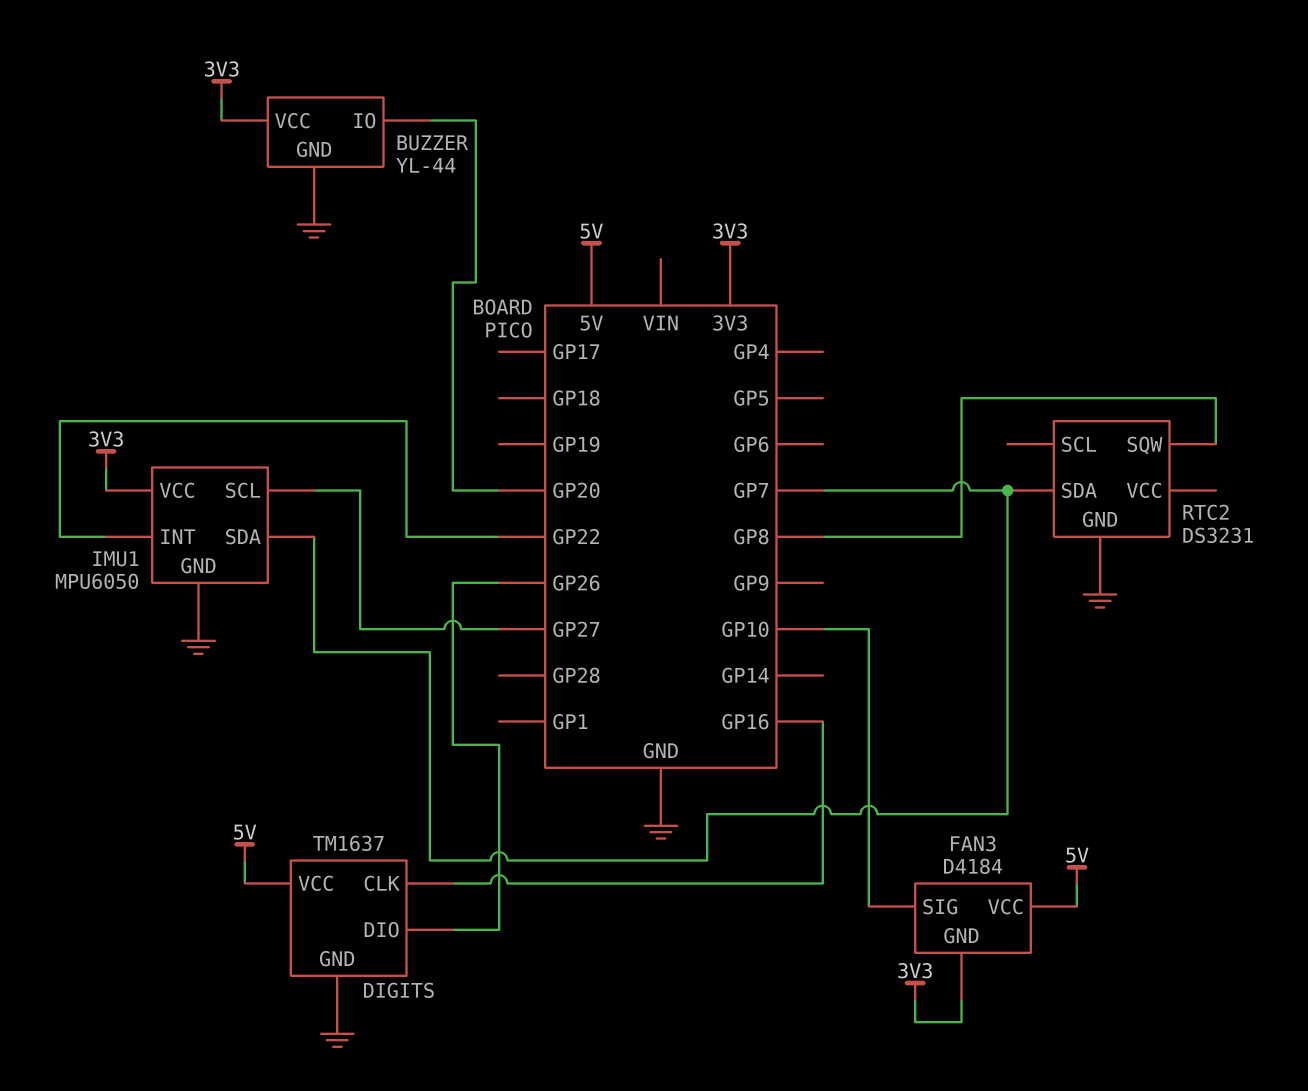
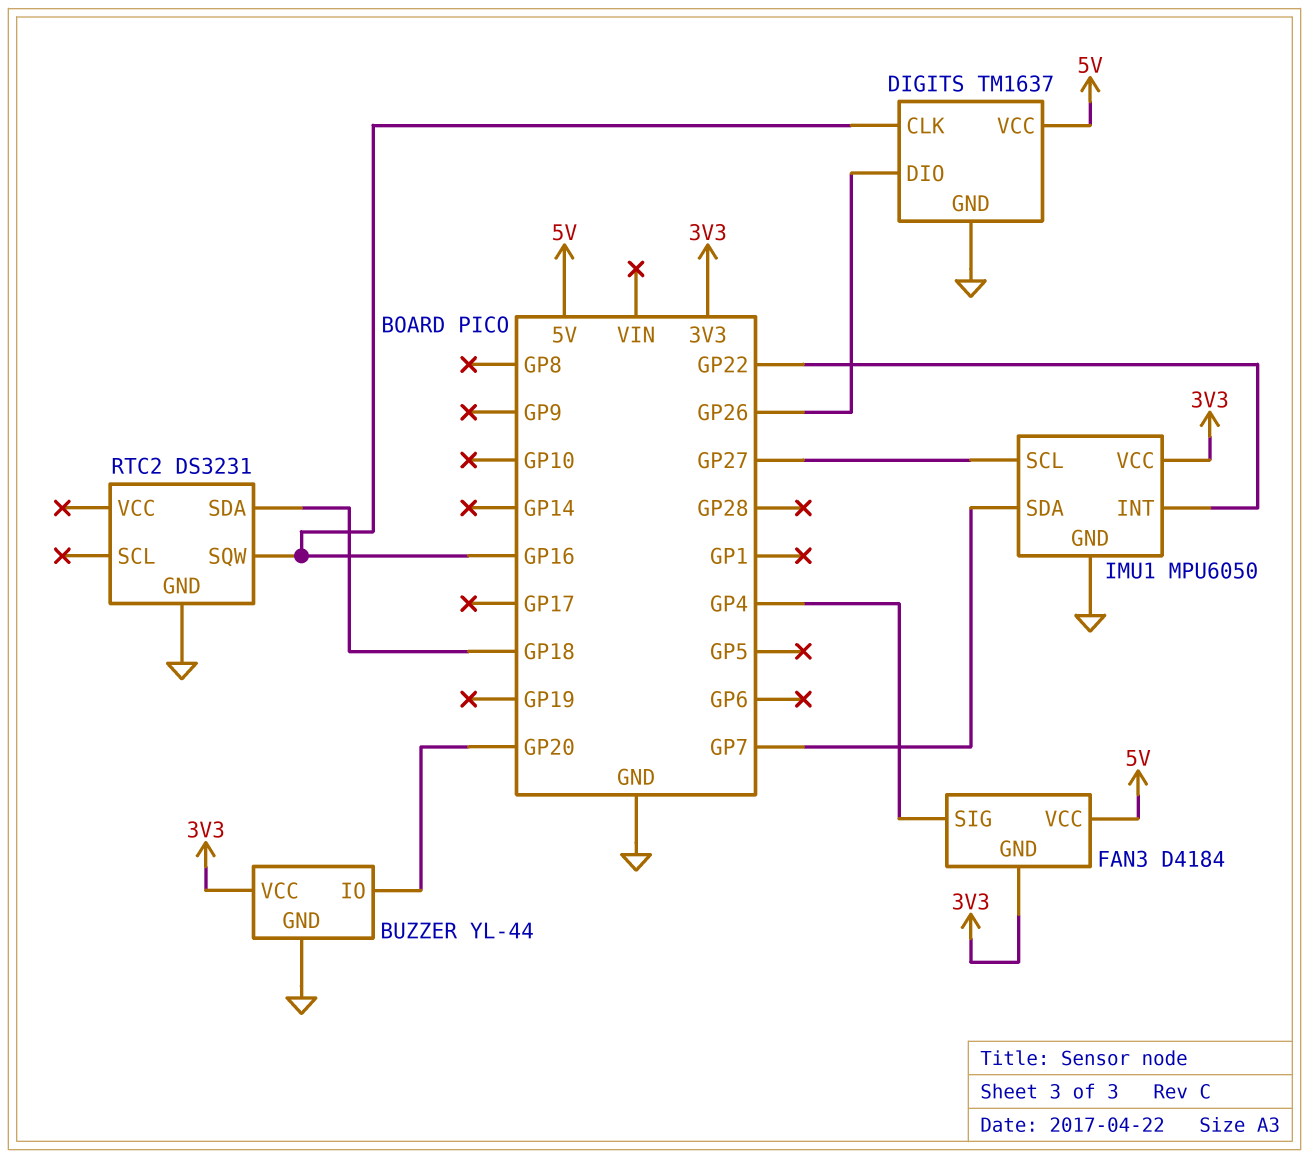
FAN3 pin SIG: GP10 -> GP4
RTC2 pin SDA: GP7 -> GP18
RTC2 pin SQW: GP8 -> GP16

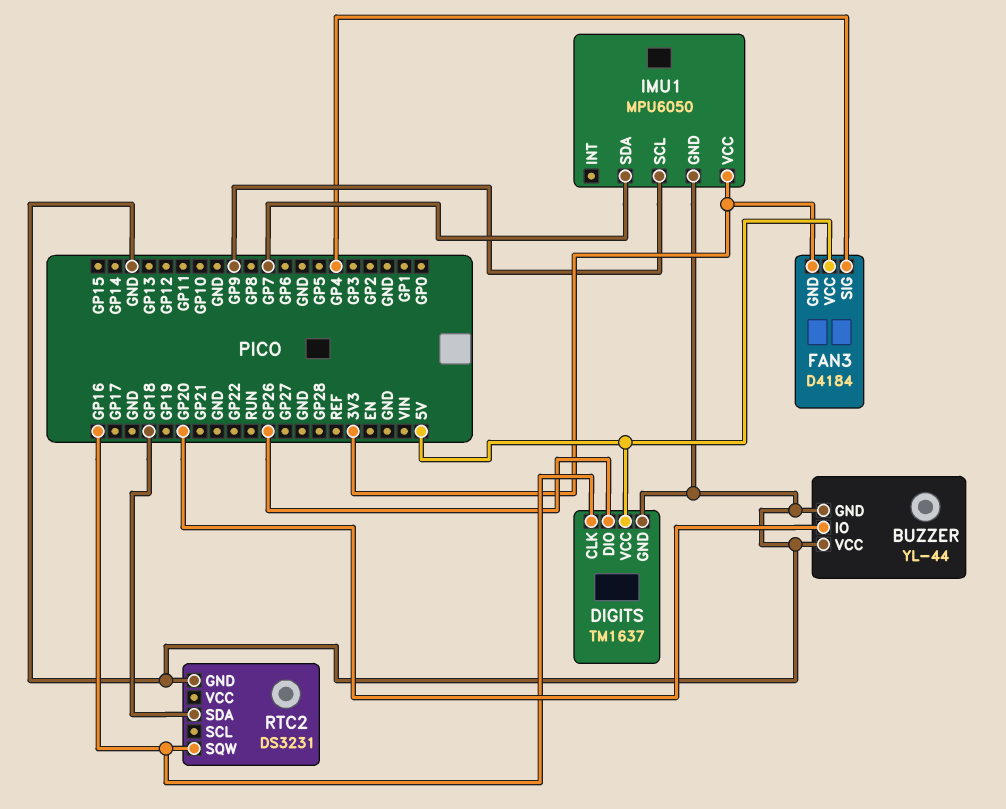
BUZZER pin VCC: 3V3 -> GND
IMU1 pin INT: GP22 -> none
IMU1 pin SCL: GP27 -> GP9

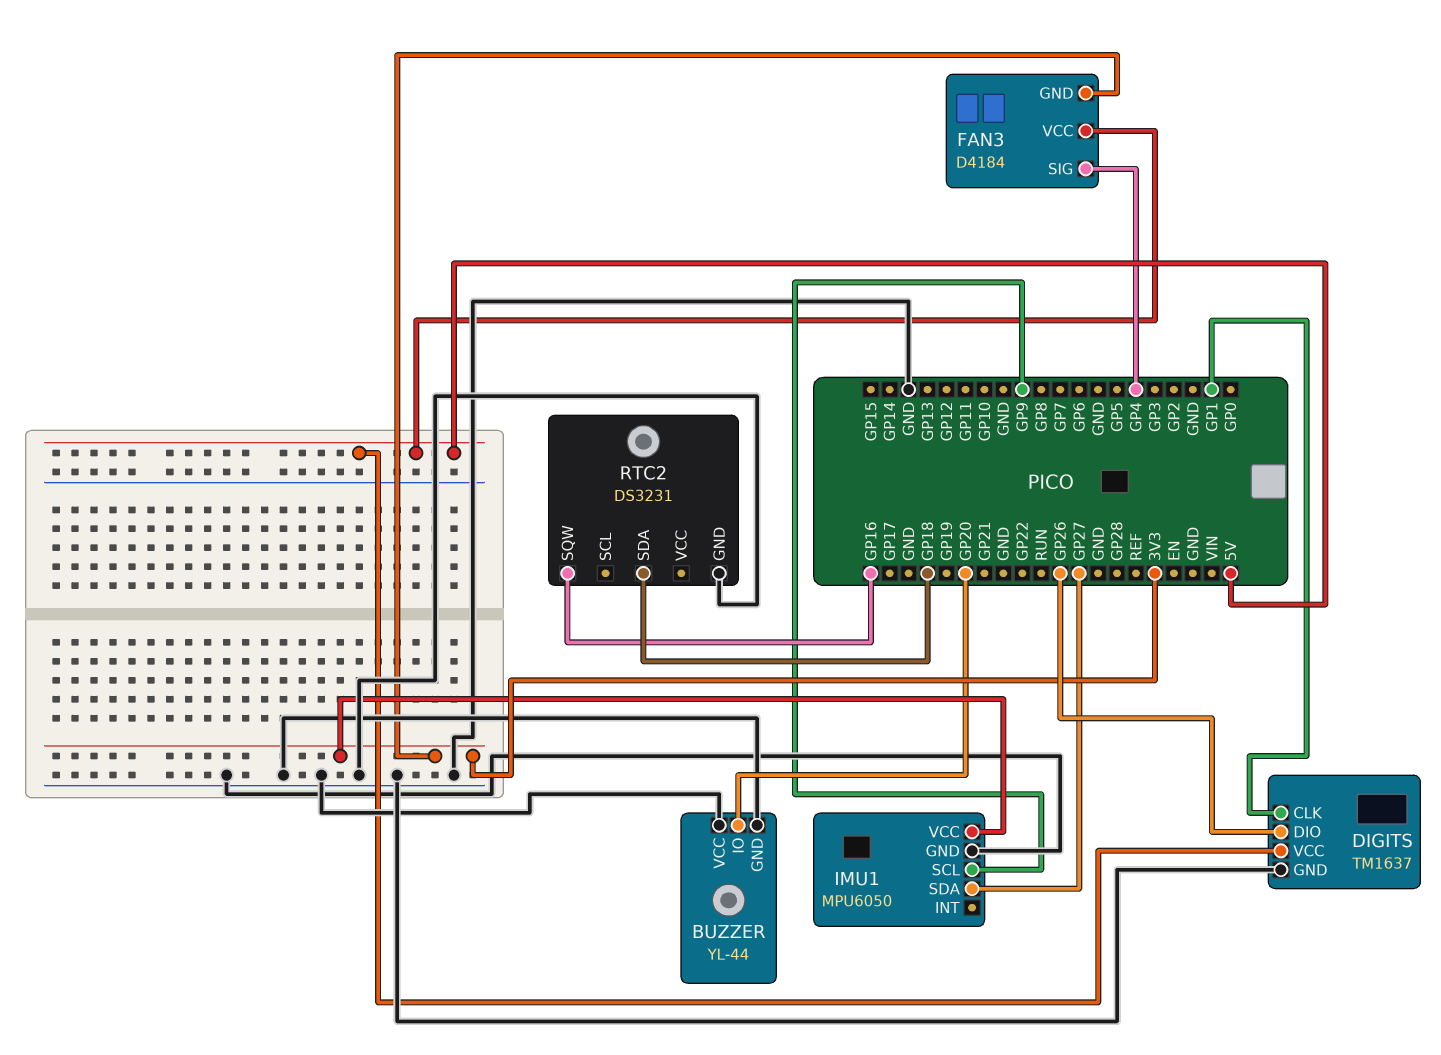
DIGITS pin CLK: GP16 -> GP1
IMU1 pin SDA: GP7 -> GP27

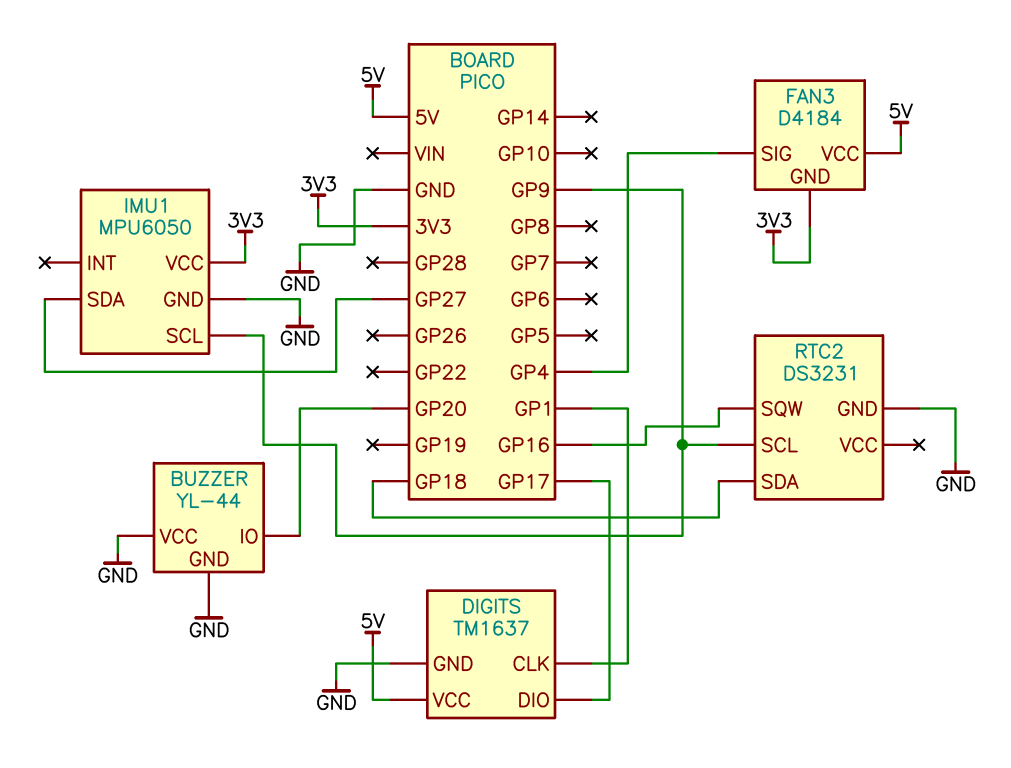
DIGITS pin DIO: GP26 -> GP17
RTC2 pin SCL: none -> GP9

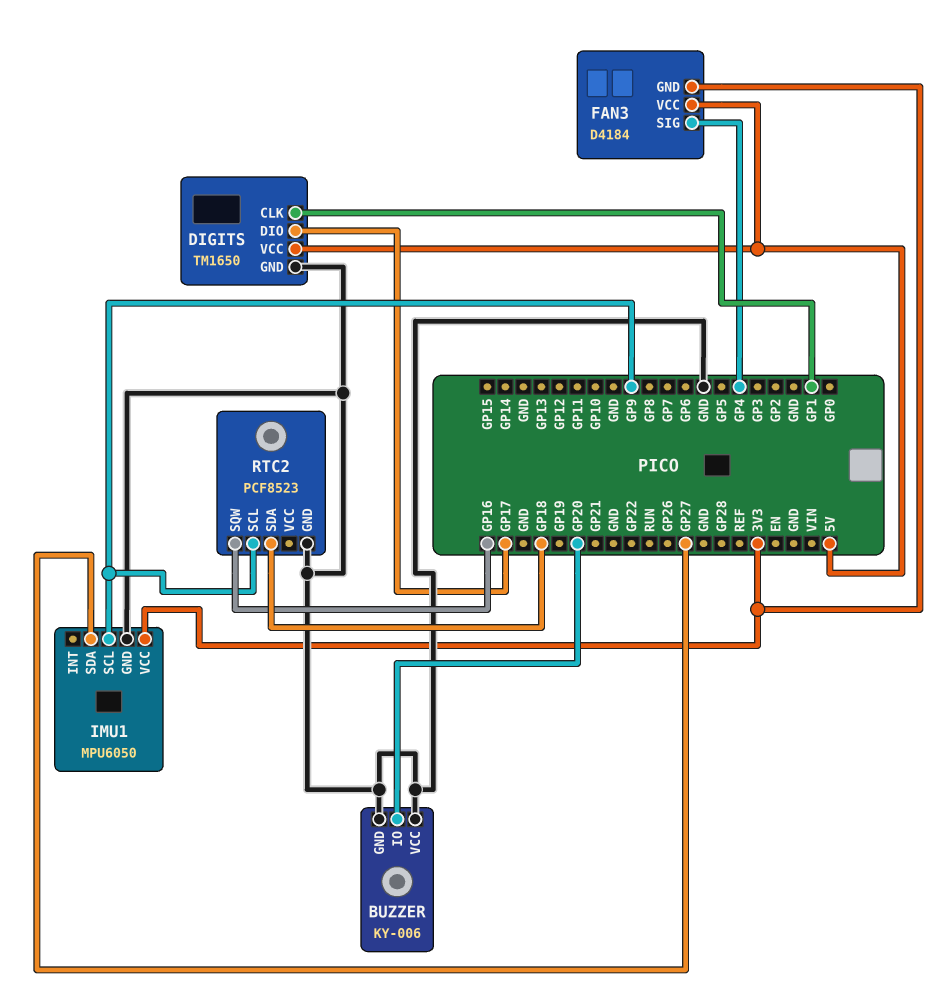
BUZZER: YL-44 -> KY-006
DIGITS: TM1637 -> TM1650
RTC2: DS3231 -> PCF8523

